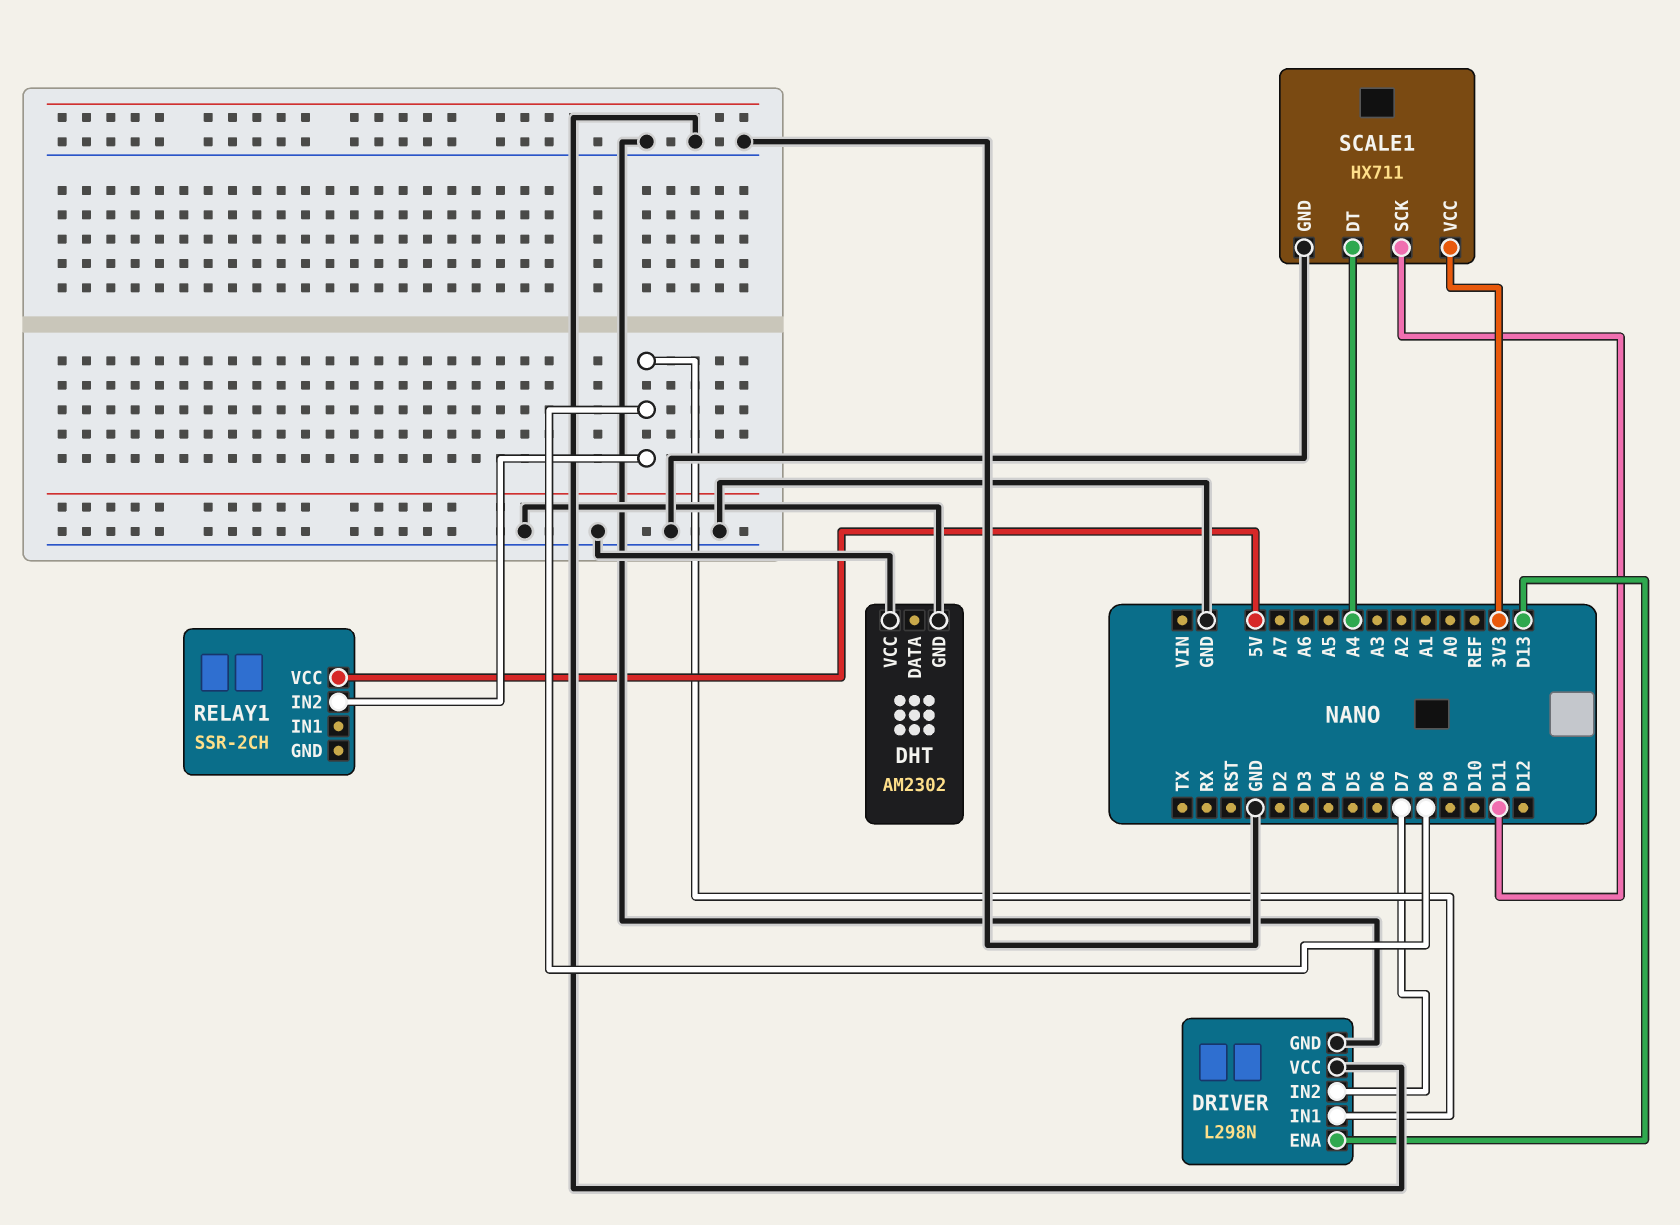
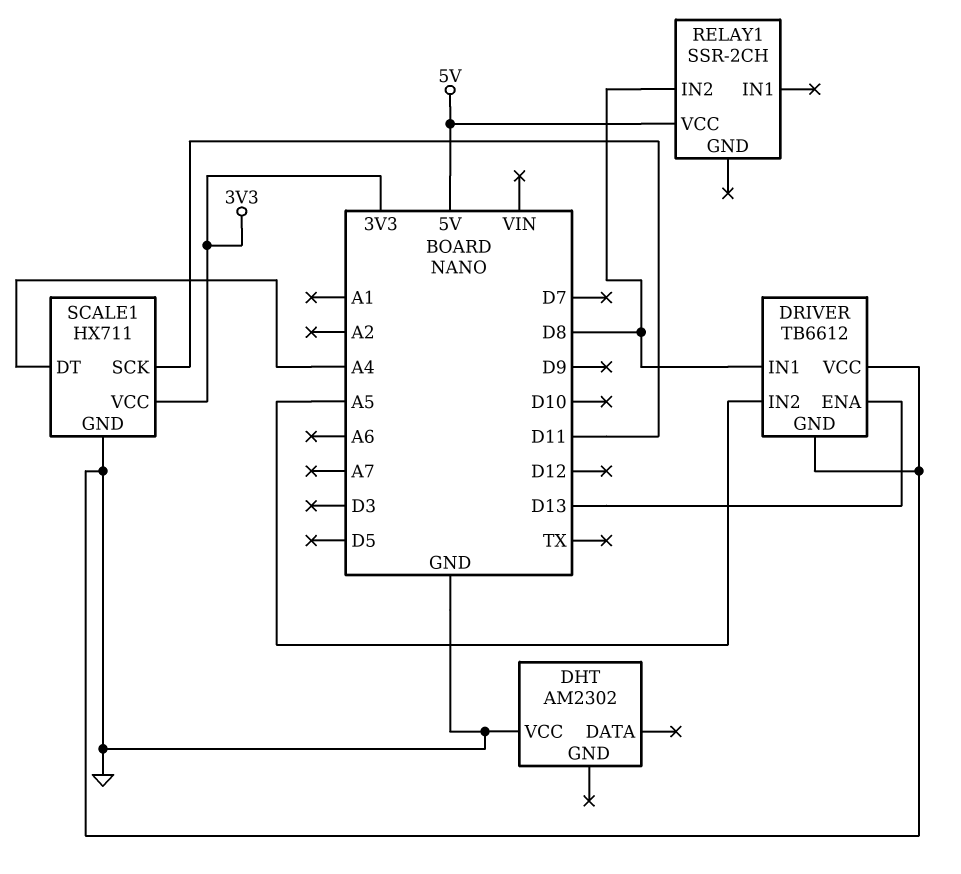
DHT pin GND: GND -> none
DRIVER: L298N -> TB6612
DRIVER pin IN2: D7 -> A5

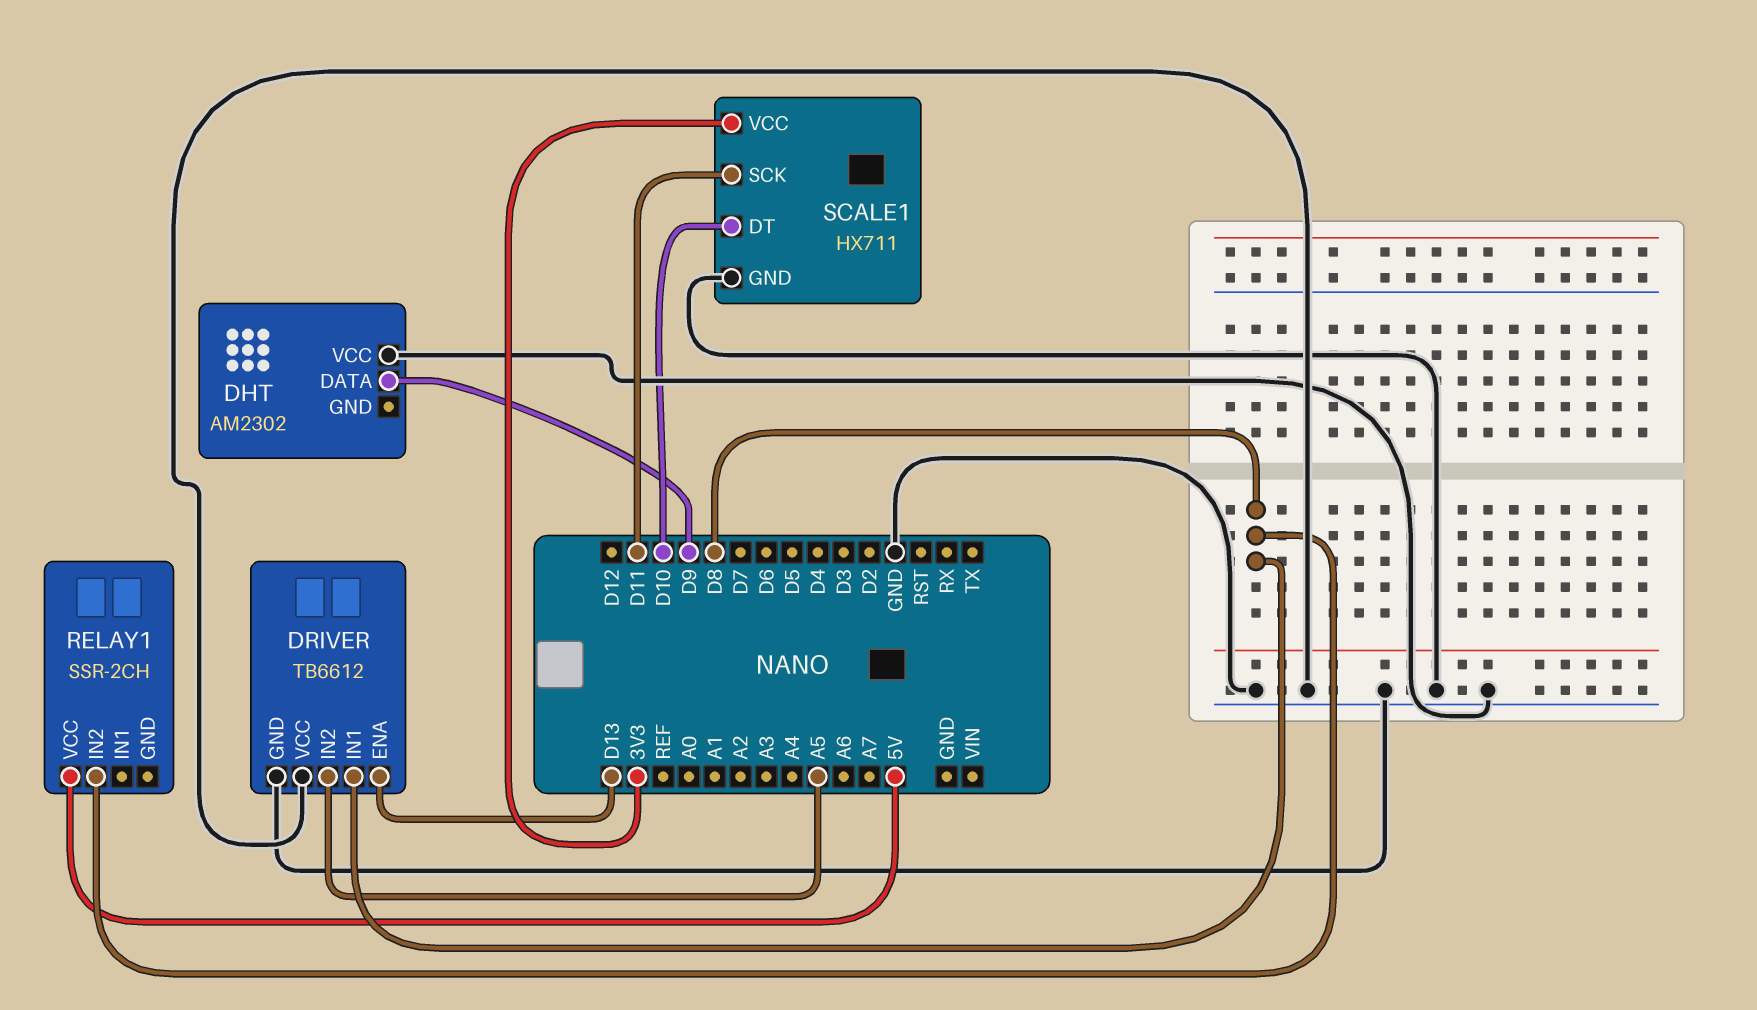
DHT pin DATA: none -> D9
SCALE1 pin DT: A4 -> D10

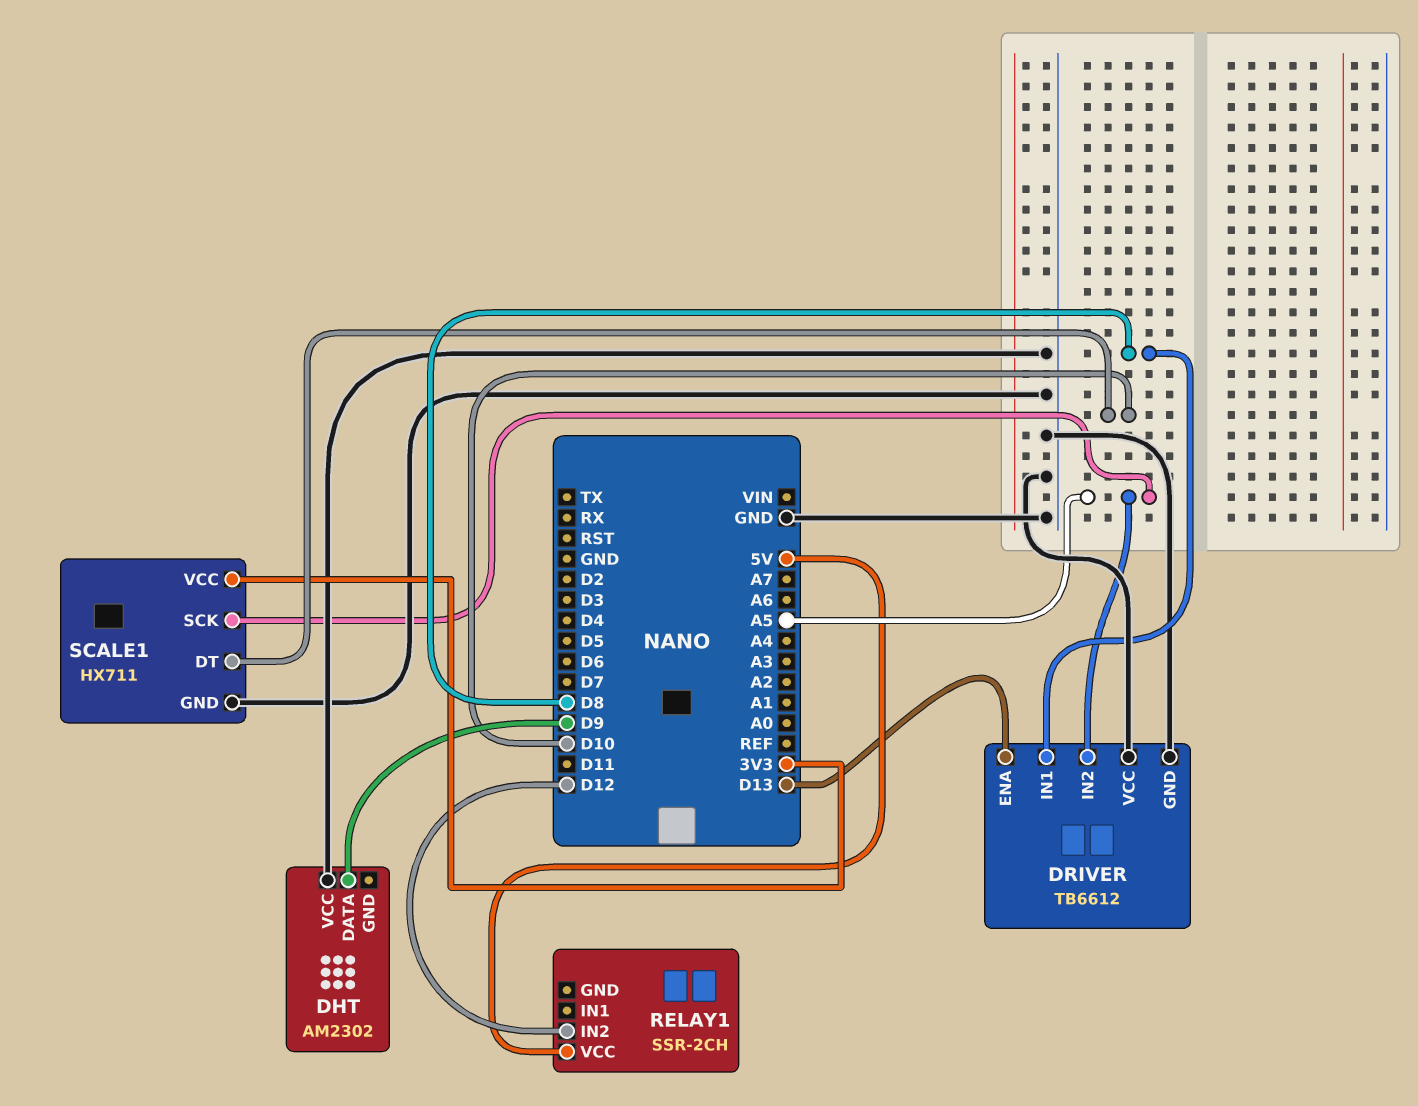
RELAY1 pin IN2: D8 -> D12
SCALE1 pin SCK: D11 -> A5

